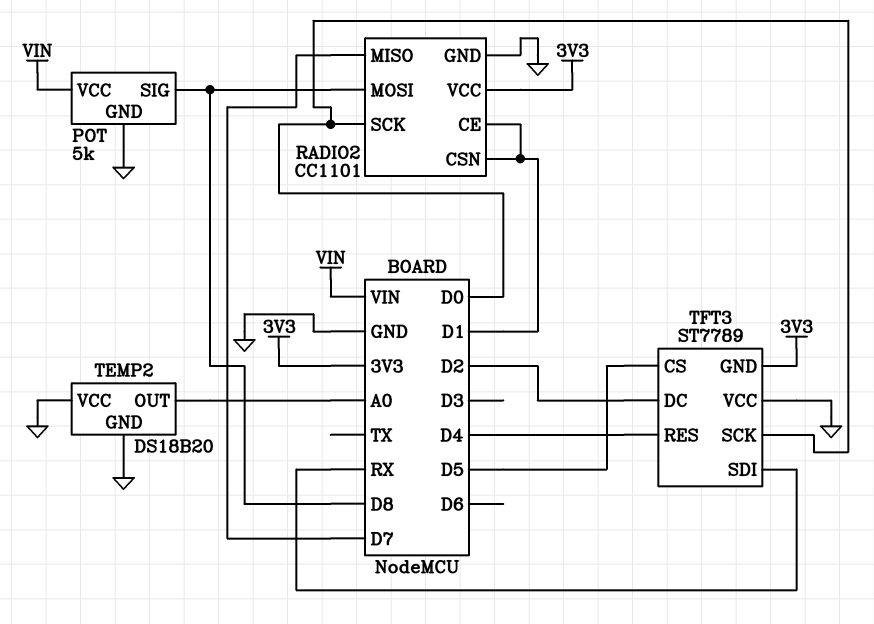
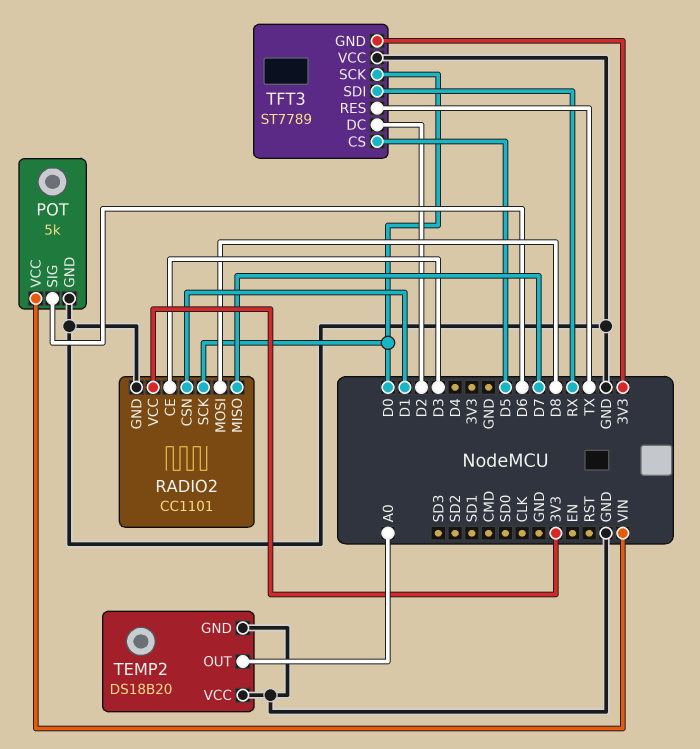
POT pin SIG: D8 -> D6
RADIO2 pin CE: D1 -> D3
TFT3 pin RES: D4 -> TX

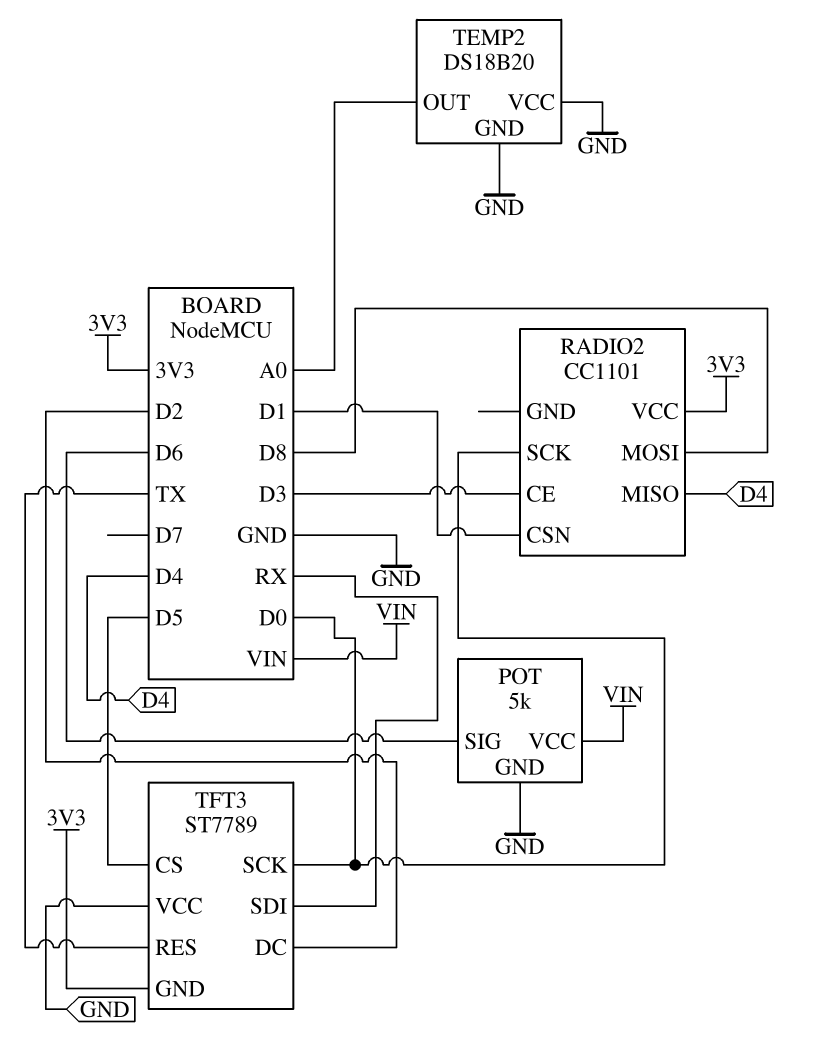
RADIO2 pin GND: GND -> none
RADIO2 pin MISO: D7 -> D4

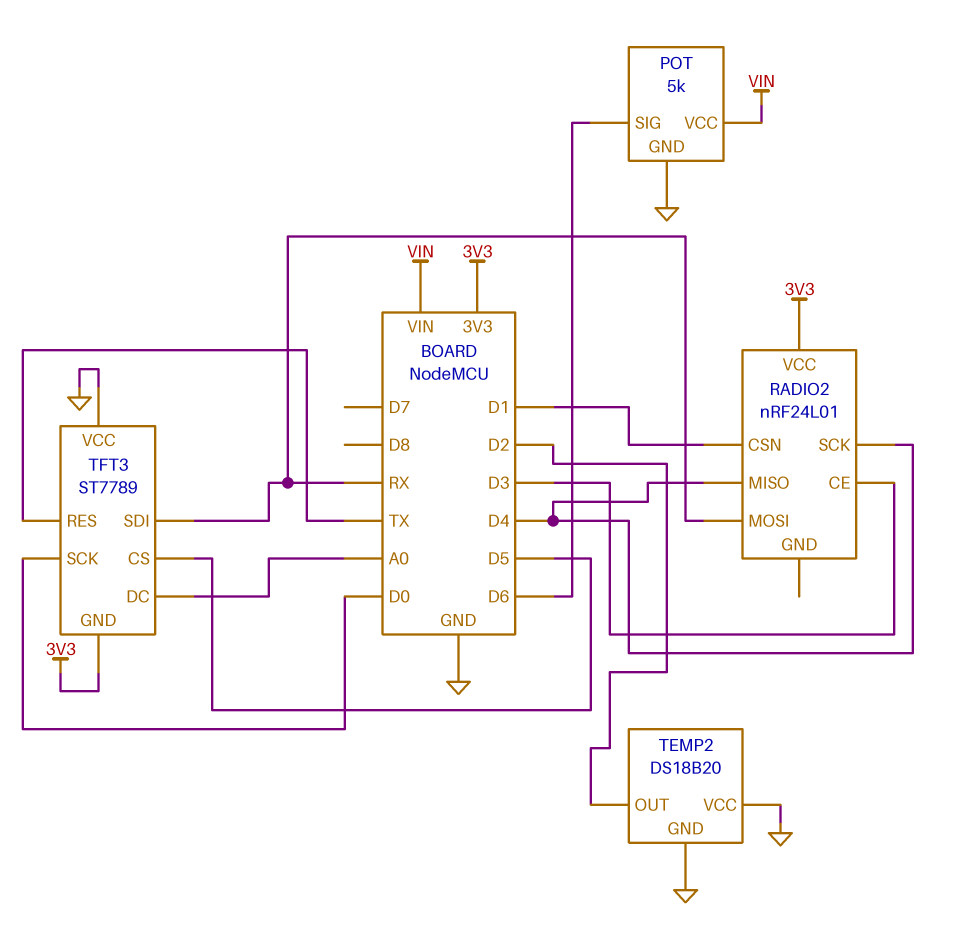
RADIO2: CC1101 -> nRF24L01
RADIO2 pin MOSI: D8 -> RX
RADIO2 pin SCK: D0 -> D4
TEMP2 pin OUT: A0 -> D2
TFT3 pin DC: D2 -> A0

